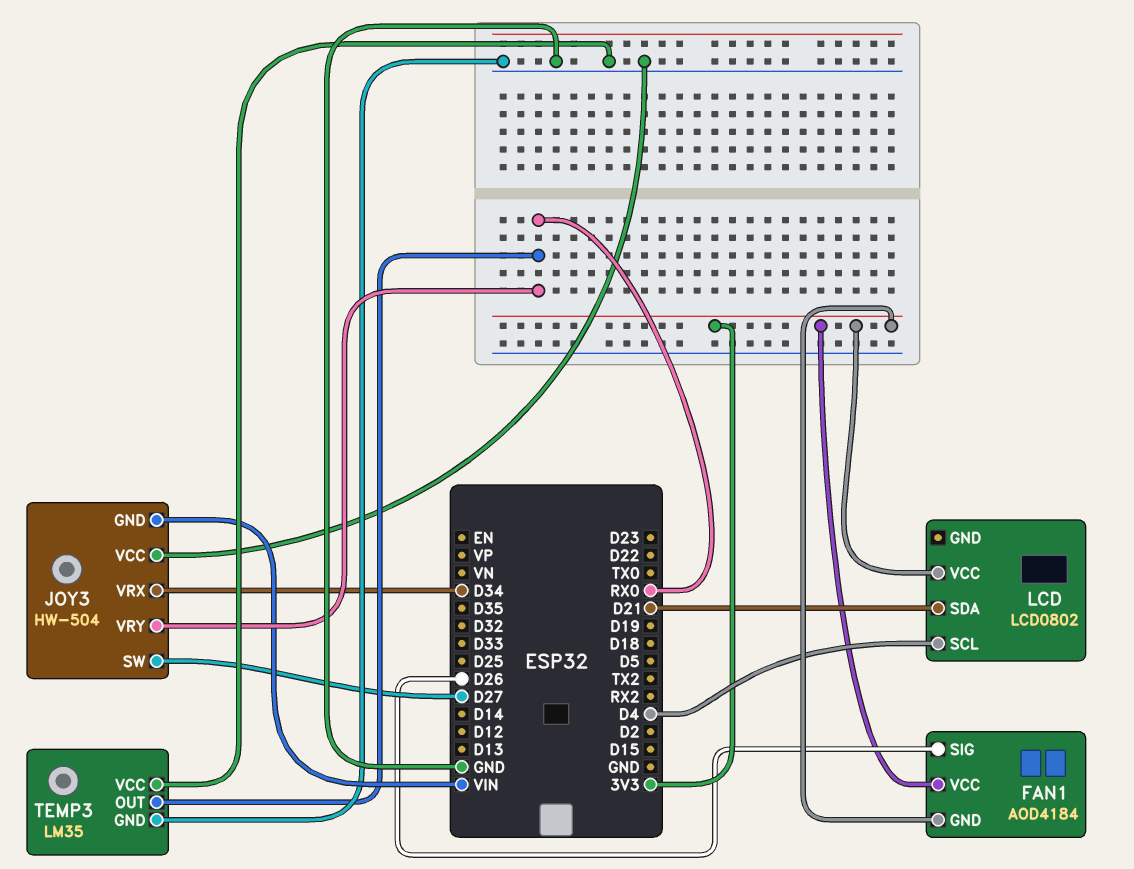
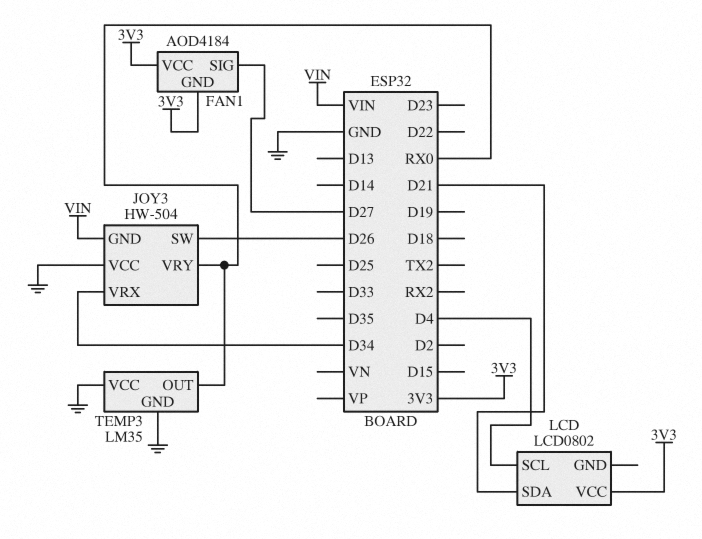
FAN1 pin SIG: D26 -> D27
JOY3 pin SW: D27 -> D26

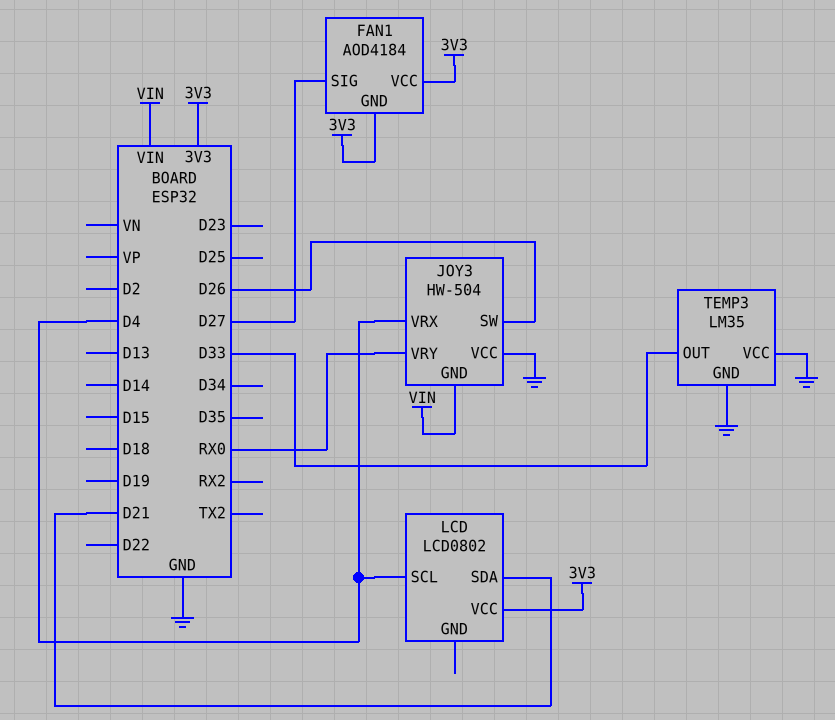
JOY3 pin VRX: D34 -> D4
TEMP3 pin OUT: RX0 -> D33

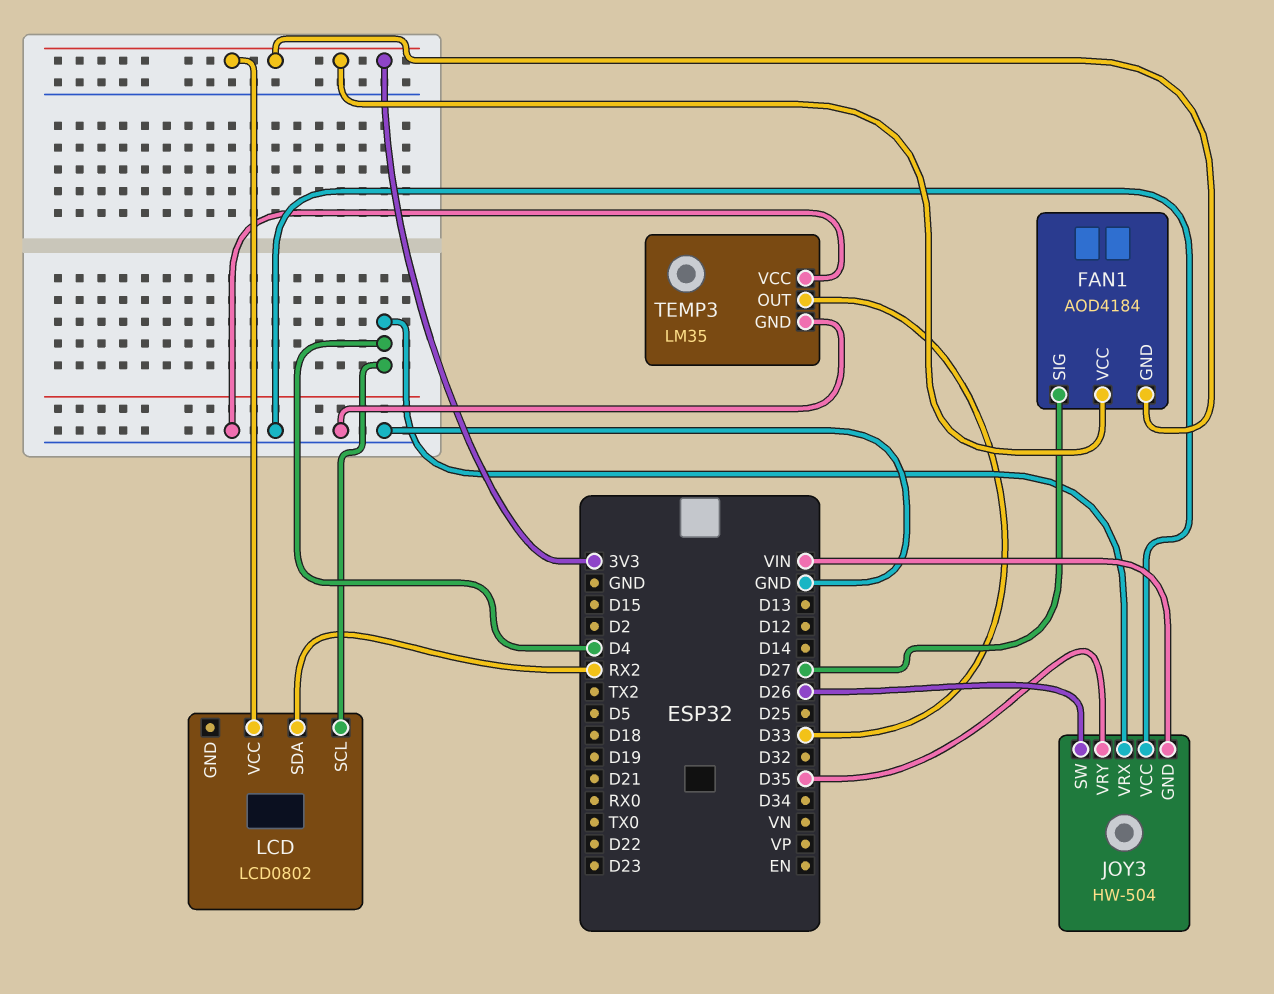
JOY3 pin VRY: RX0 -> D35
LCD pin SDA: D21 -> RX2

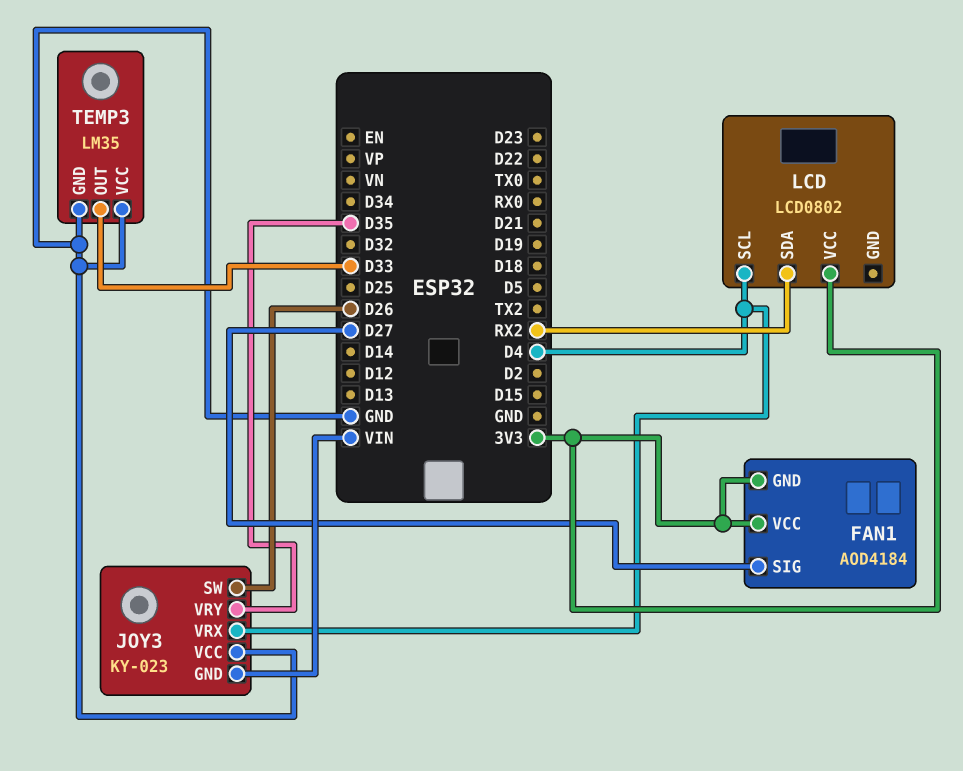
JOY3: HW-504 -> KY-023

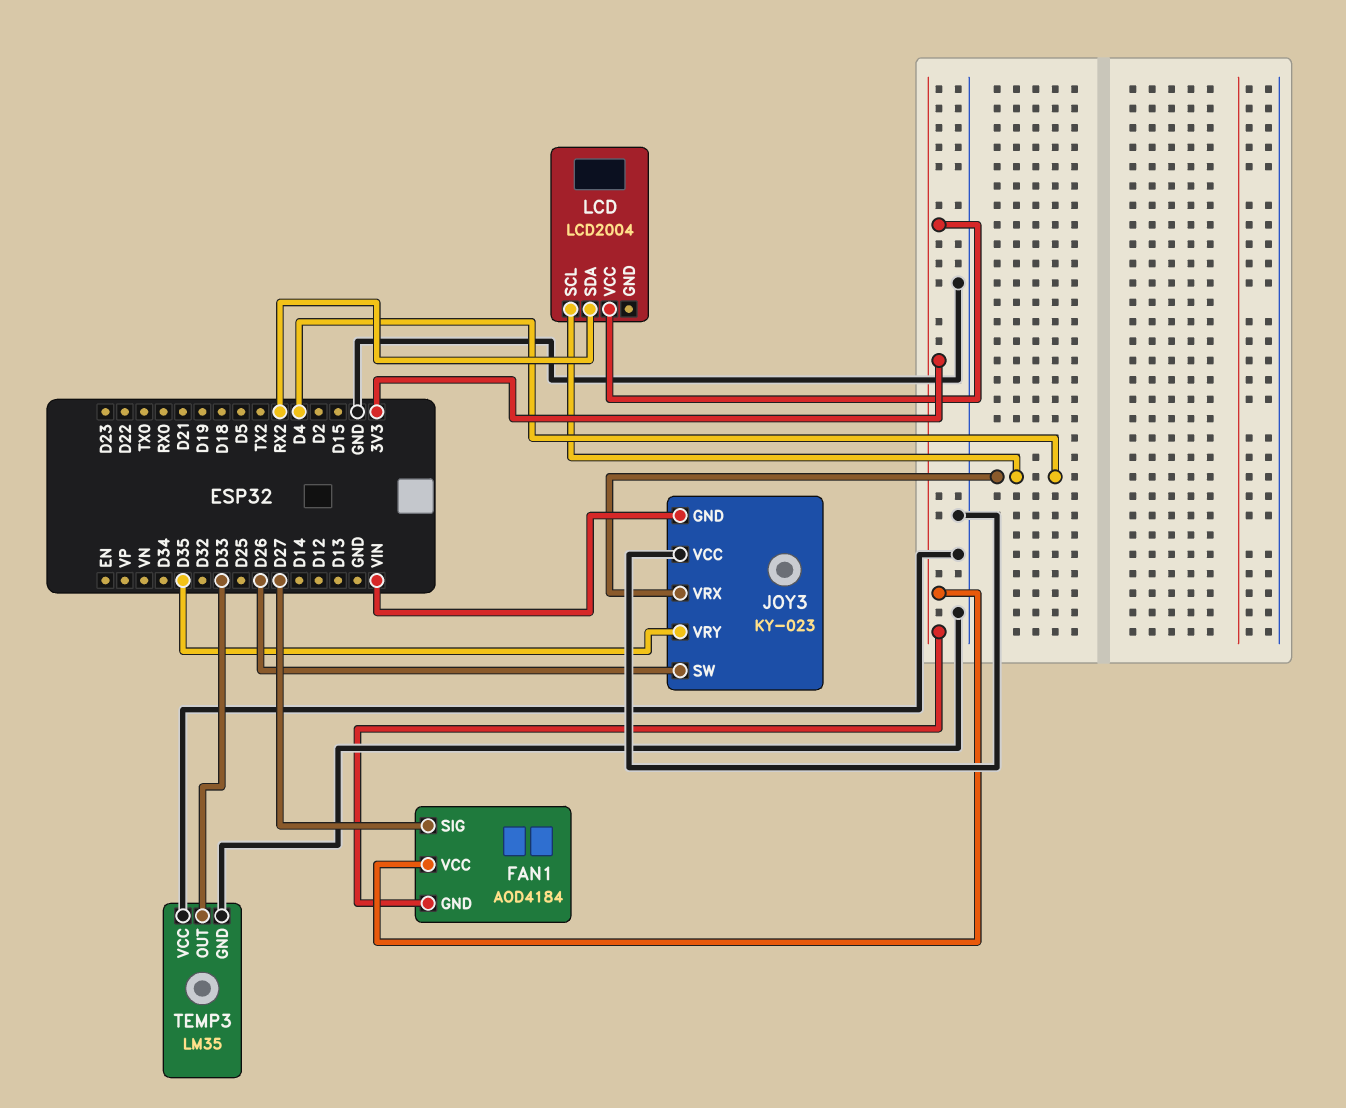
LCD: LCD0802 -> LCD2004

